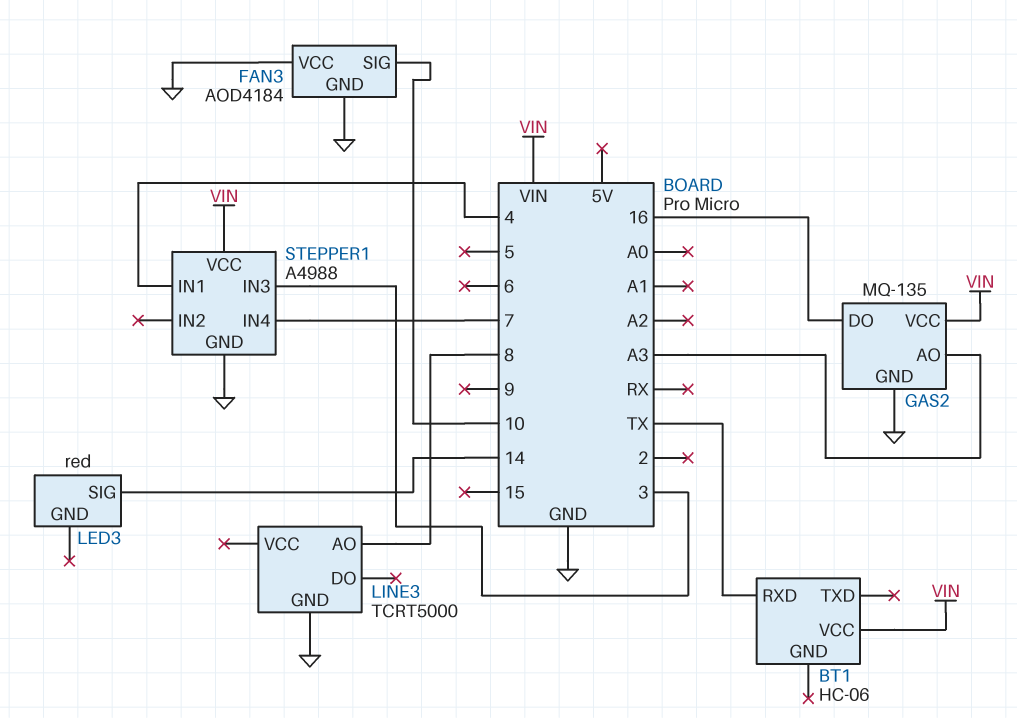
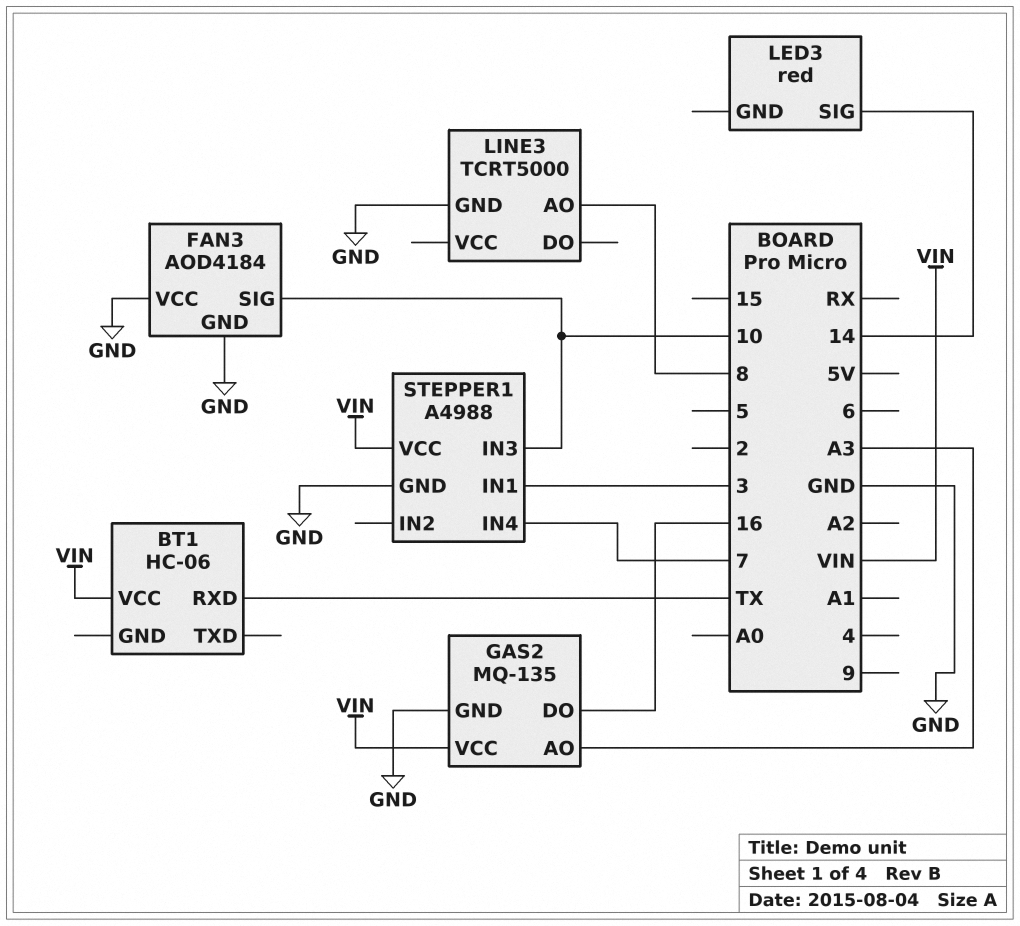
STEPPER1 pin IN1: 4 -> 3
STEPPER1 pin IN3: 3 -> 10

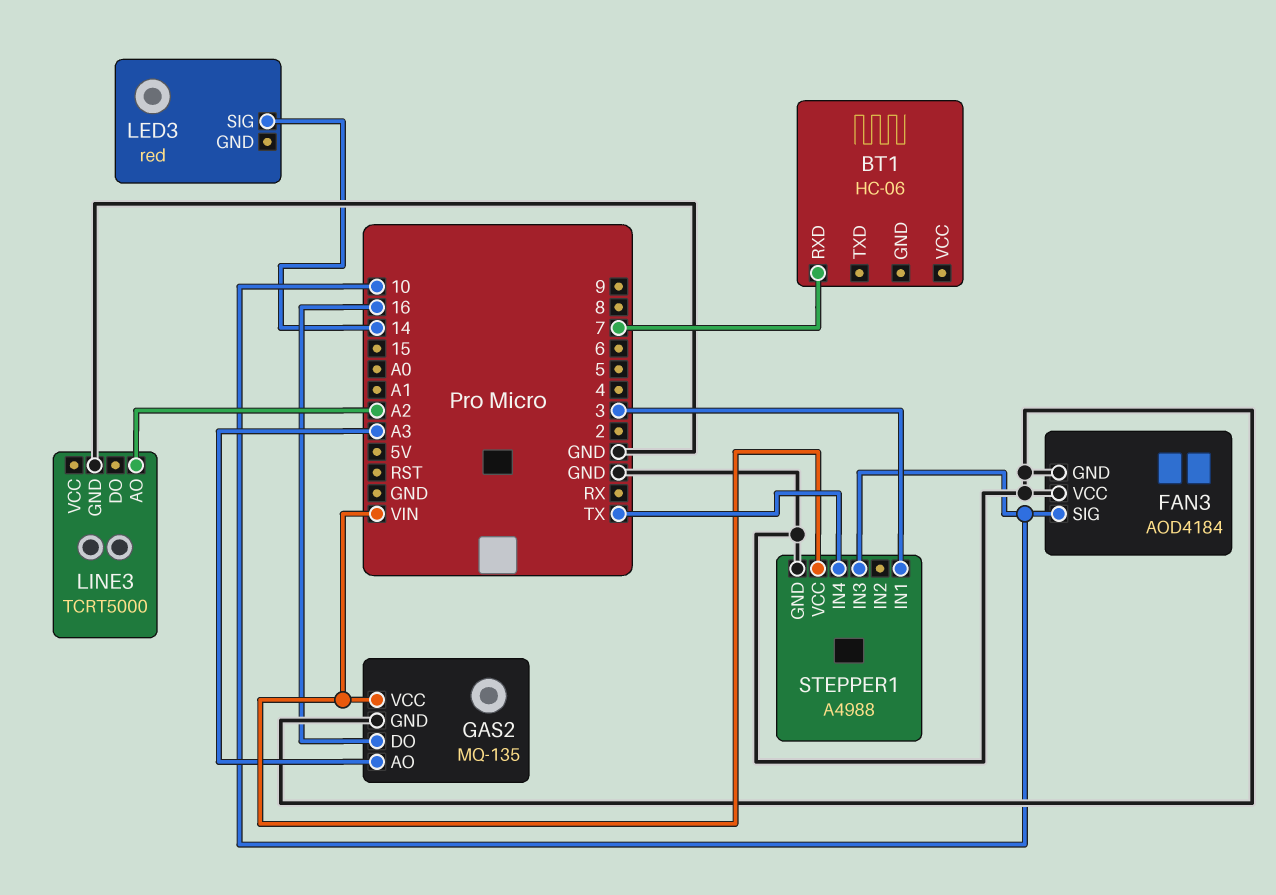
BT1 pin RXD: TX -> 7
BT1 pin VCC: VIN -> none
LINE3 pin AO: 8 -> A2
STEPPER1 pin IN4: 7 -> TX

